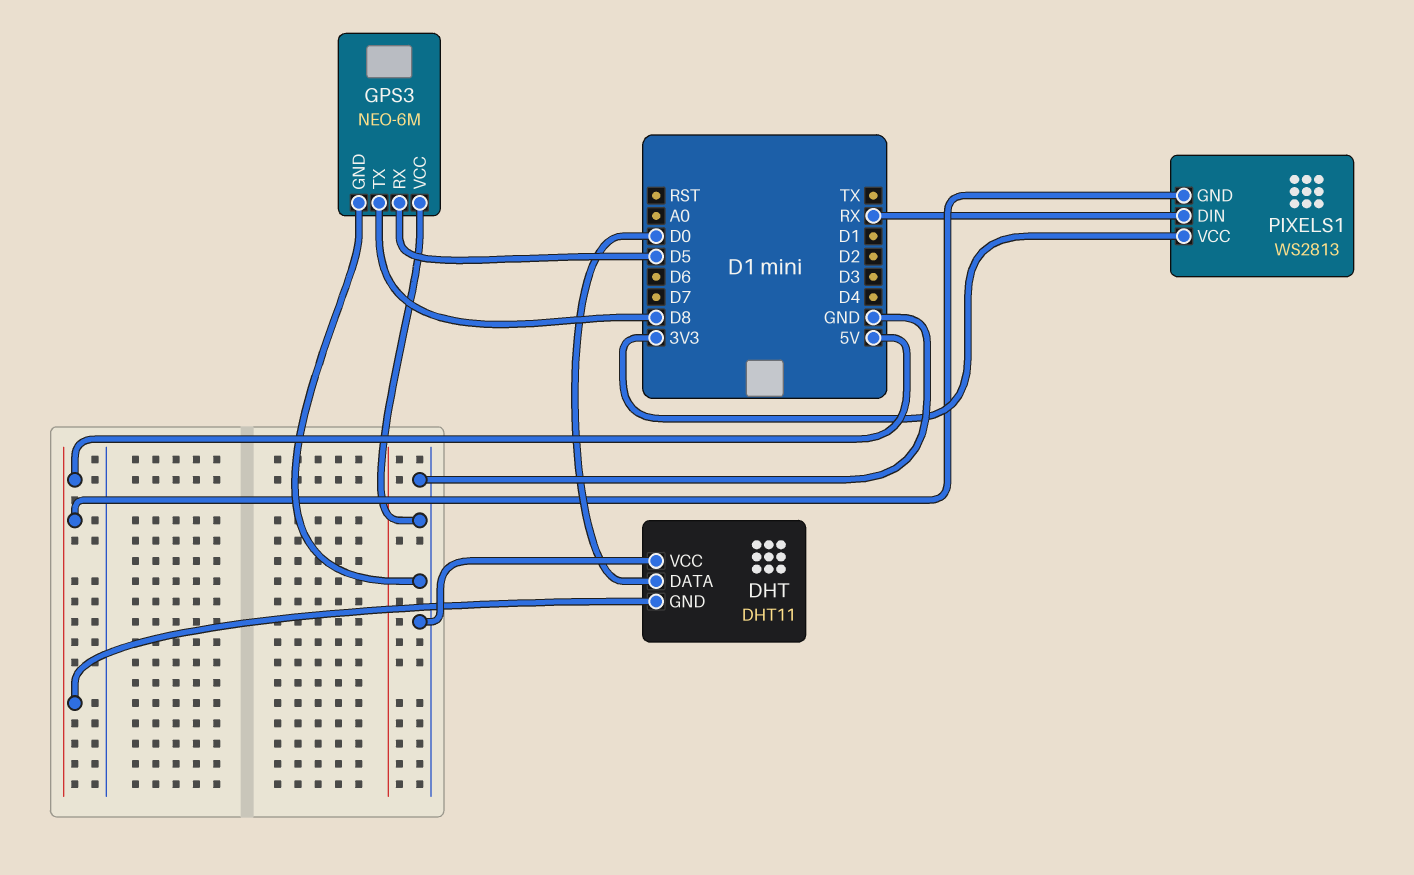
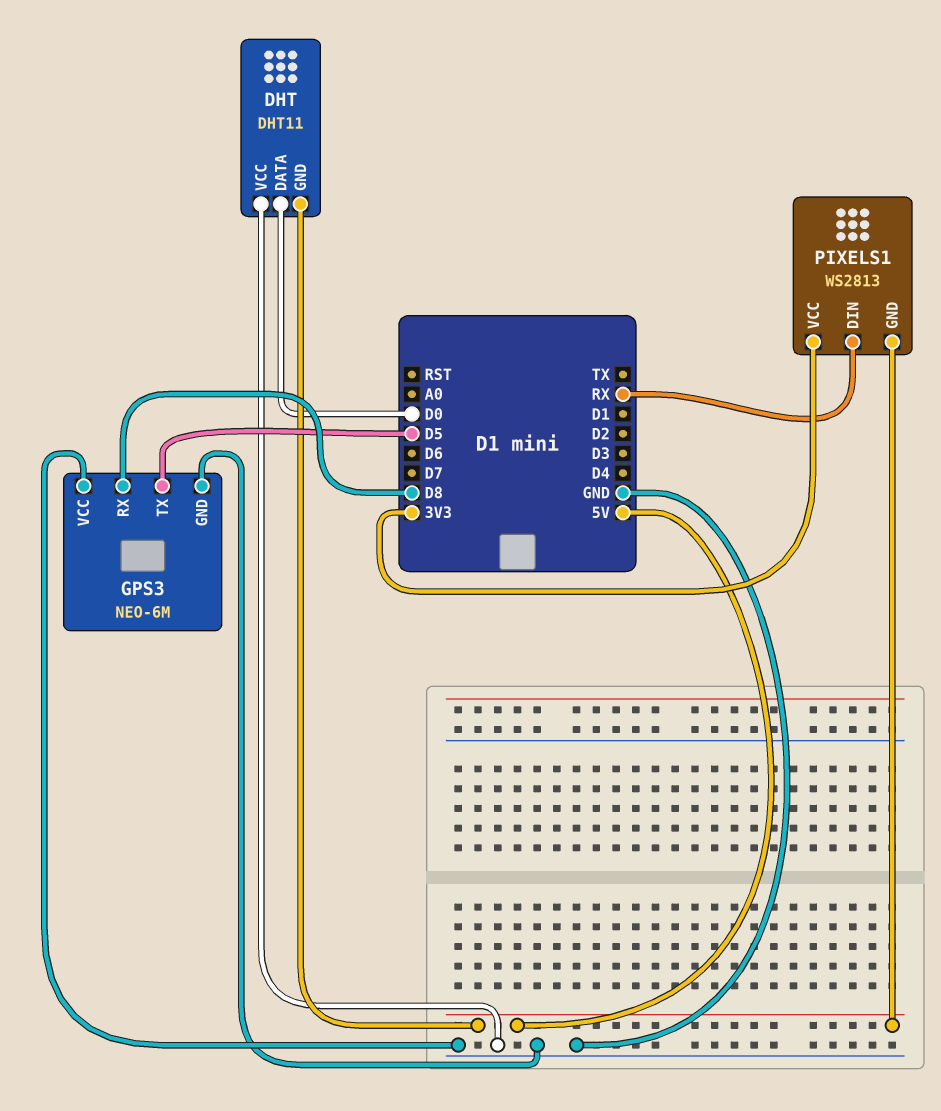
GPS3 pin RX: D5 -> D8
GPS3 pin TX: D8 -> D5

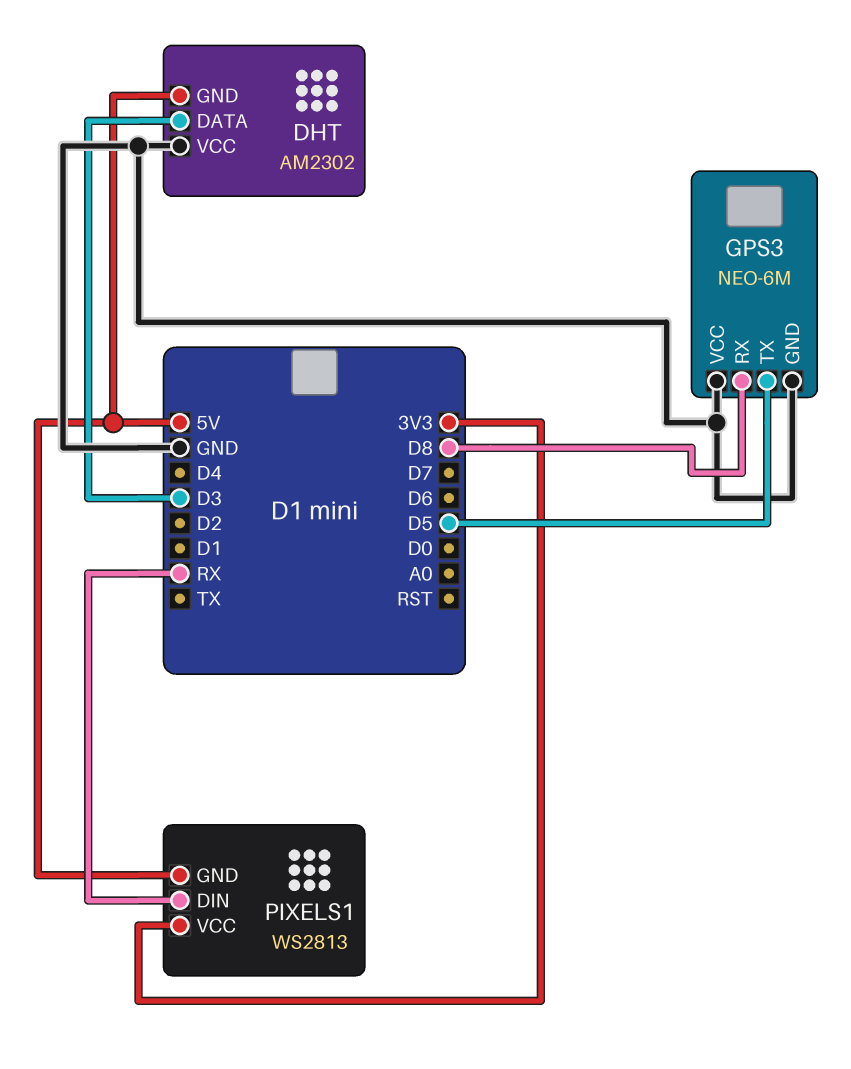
DHT: DHT11 -> AM2302
DHT pin DATA: D0 -> D3

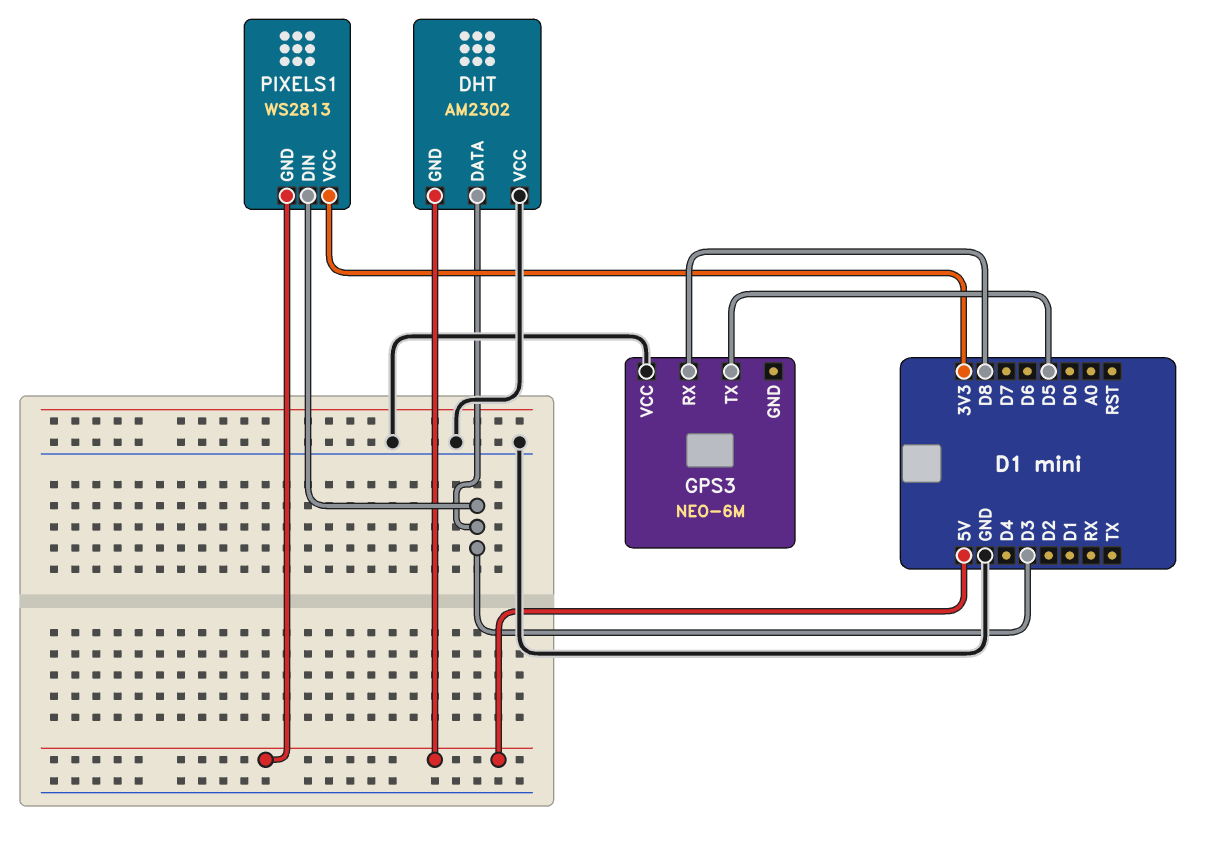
GPS3 pin GND: GND -> none
PIXELS1 pin DIN: RX -> D3

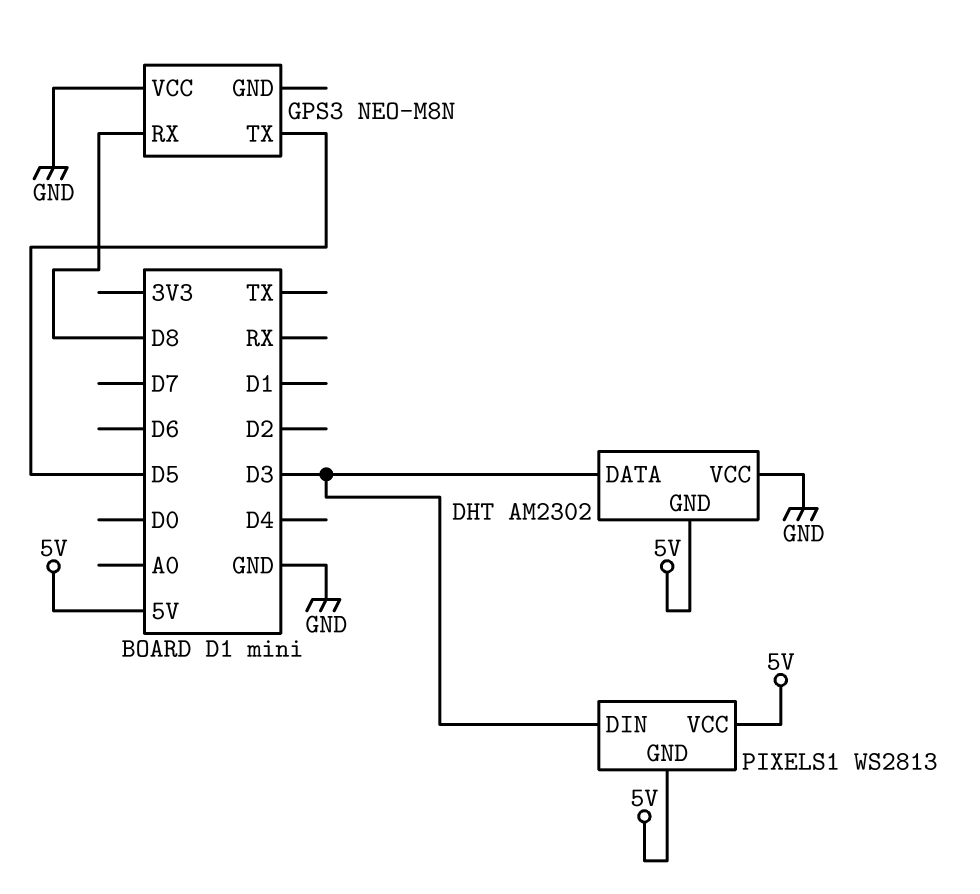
GPS3: NEO-6M -> NEO-M8N
PIXELS1 pin VCC: 3V3 -> 5V

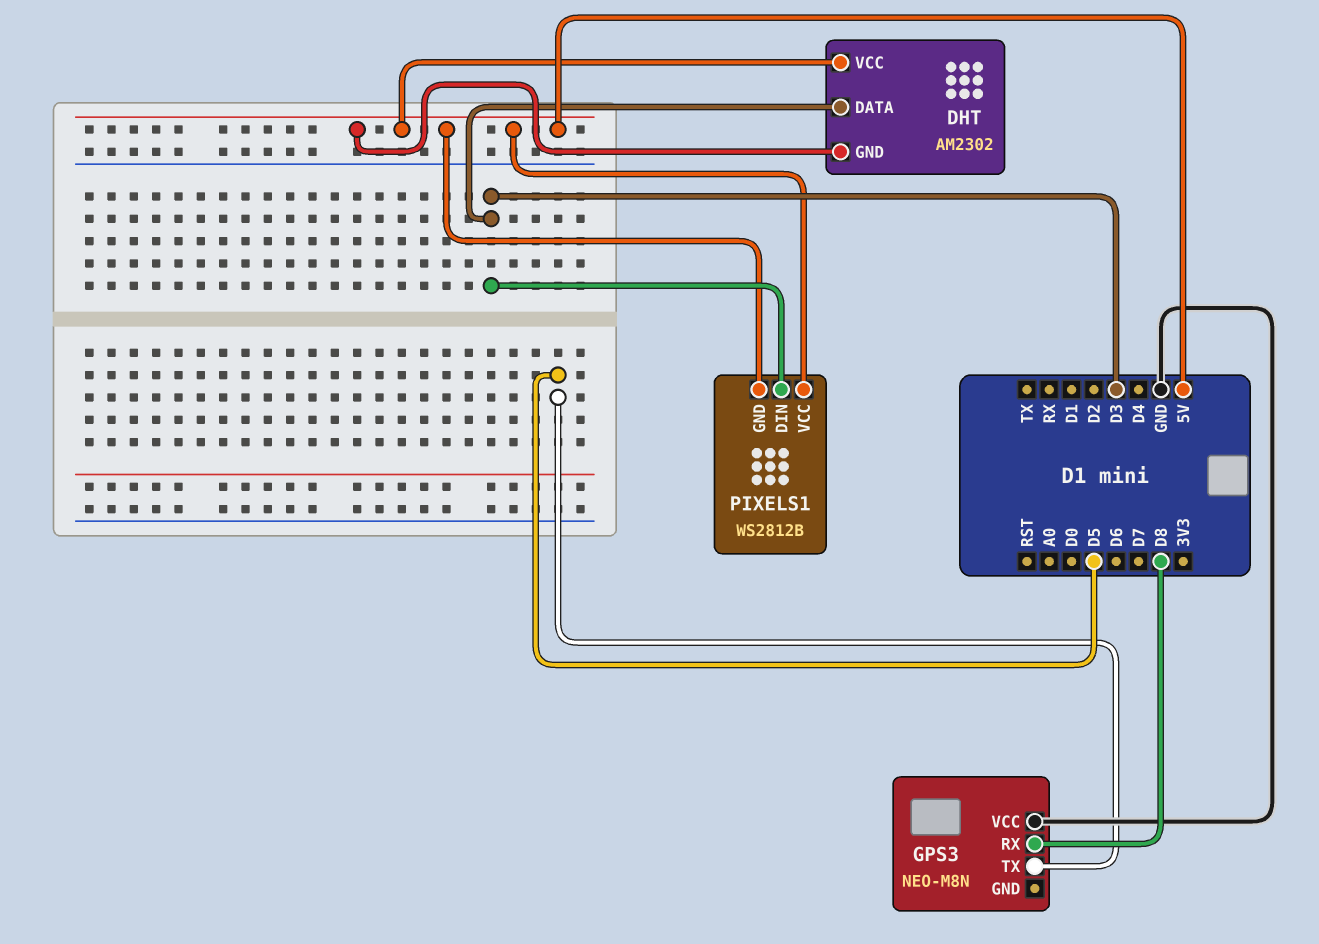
DHT pin VCC: GND -> 5V
PIXELS1: WS2813 -> WS2812B

